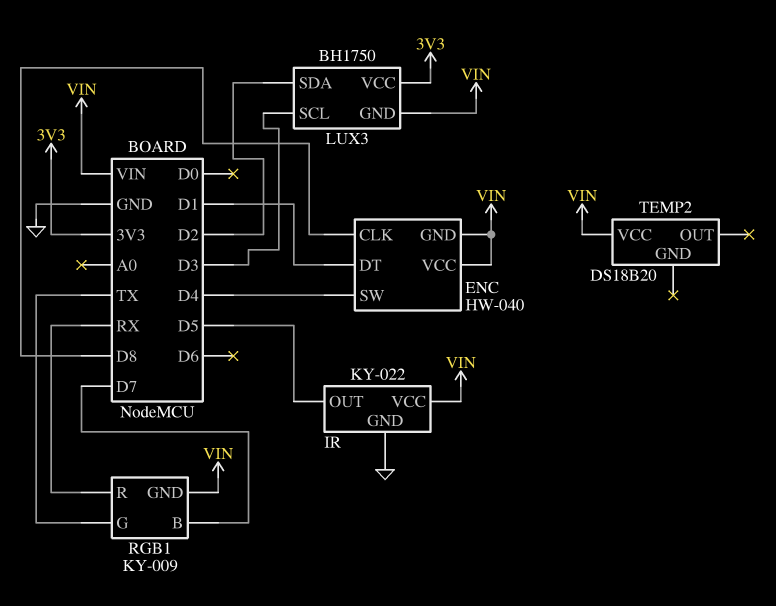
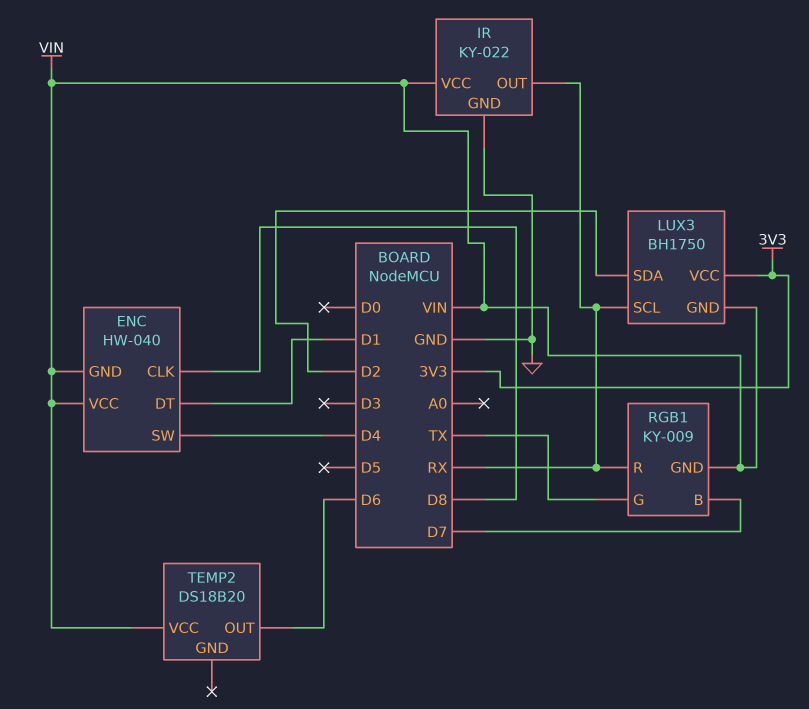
IR pin OUT: D5 -> RX
LUX3 pin SCL: D3 -> RX
TEMP2 pin OUT: none -> D6

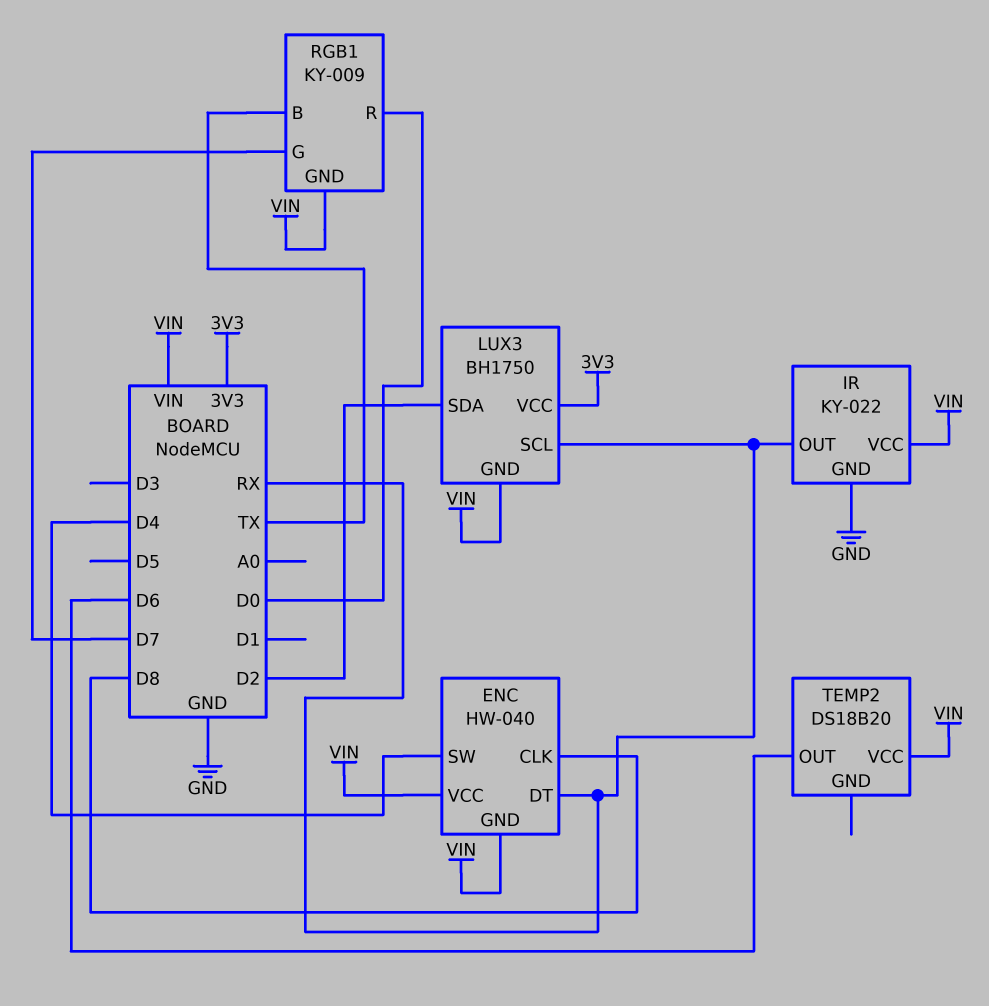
ENC pin DT: D1 -> RX
RGB1 pin B: D7 -> TX
RGB1 pin G: TX -> D7
RGB1 pin R: RX -> D0

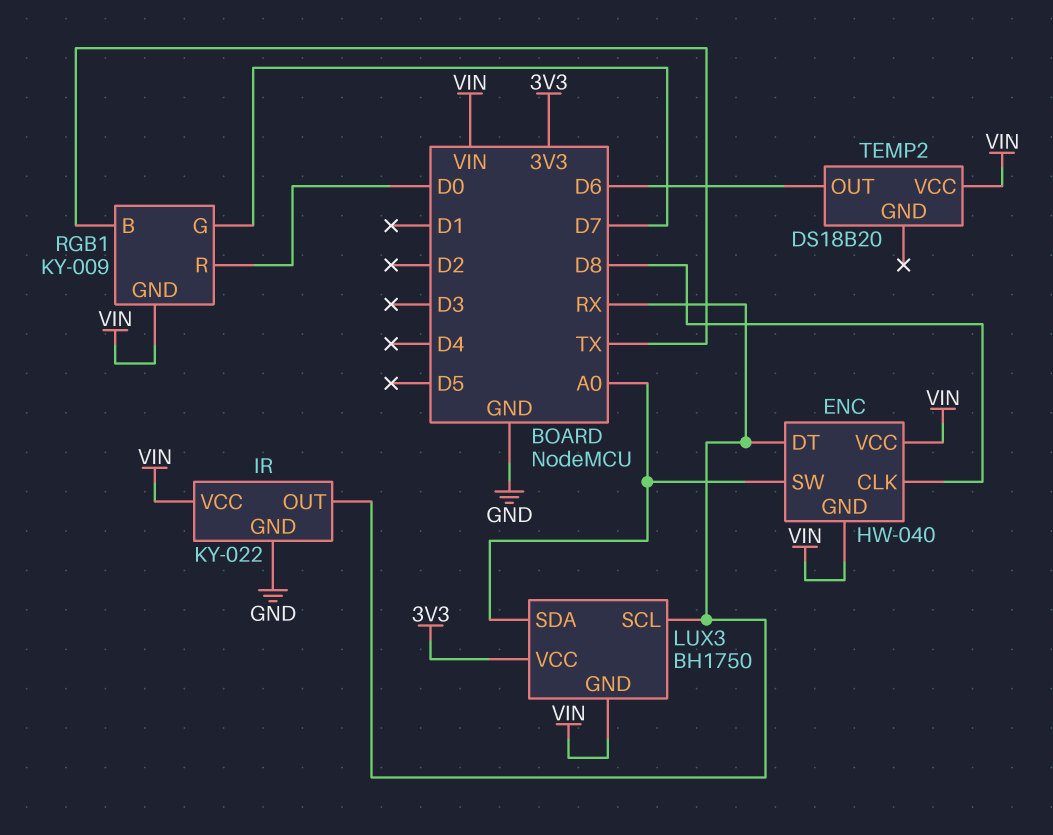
ENC pin SW: D4 -> A0
LUX3 pin SDA: D2 -> A0

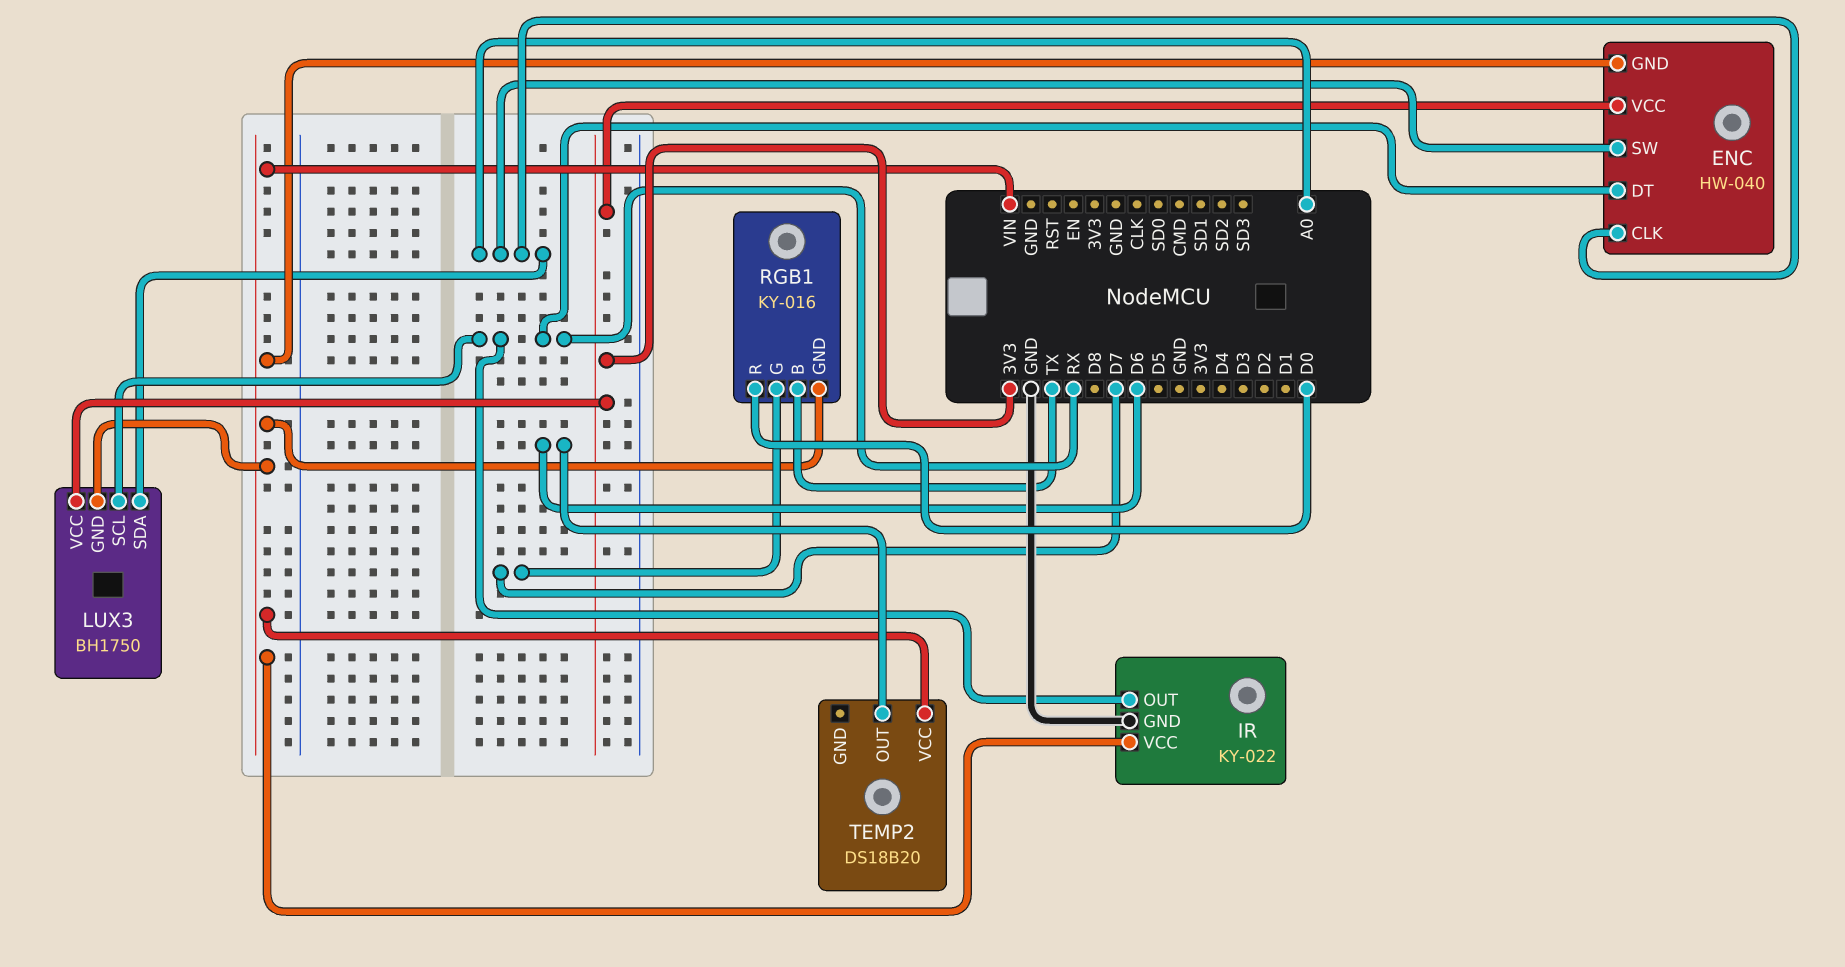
ENC pin CLK: D8 -> A0
ENC pin VCC: VIN -> 3V3
RGB1: KY-009 -> KY-016

